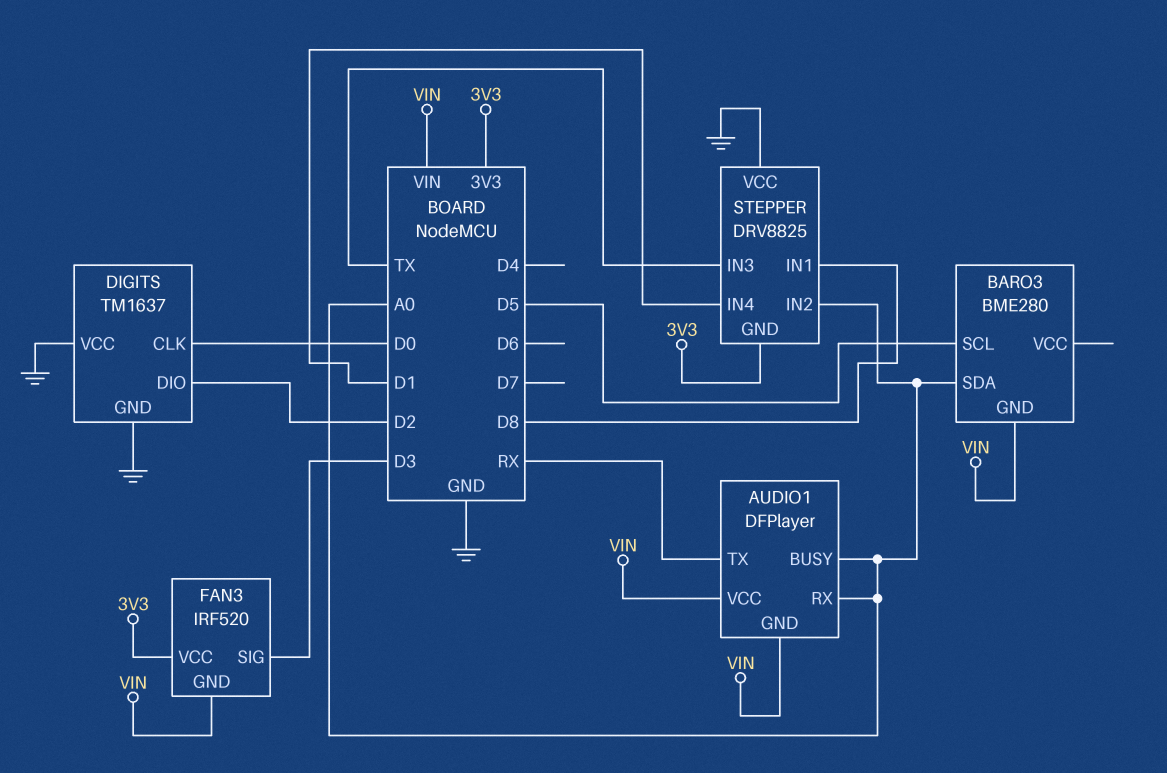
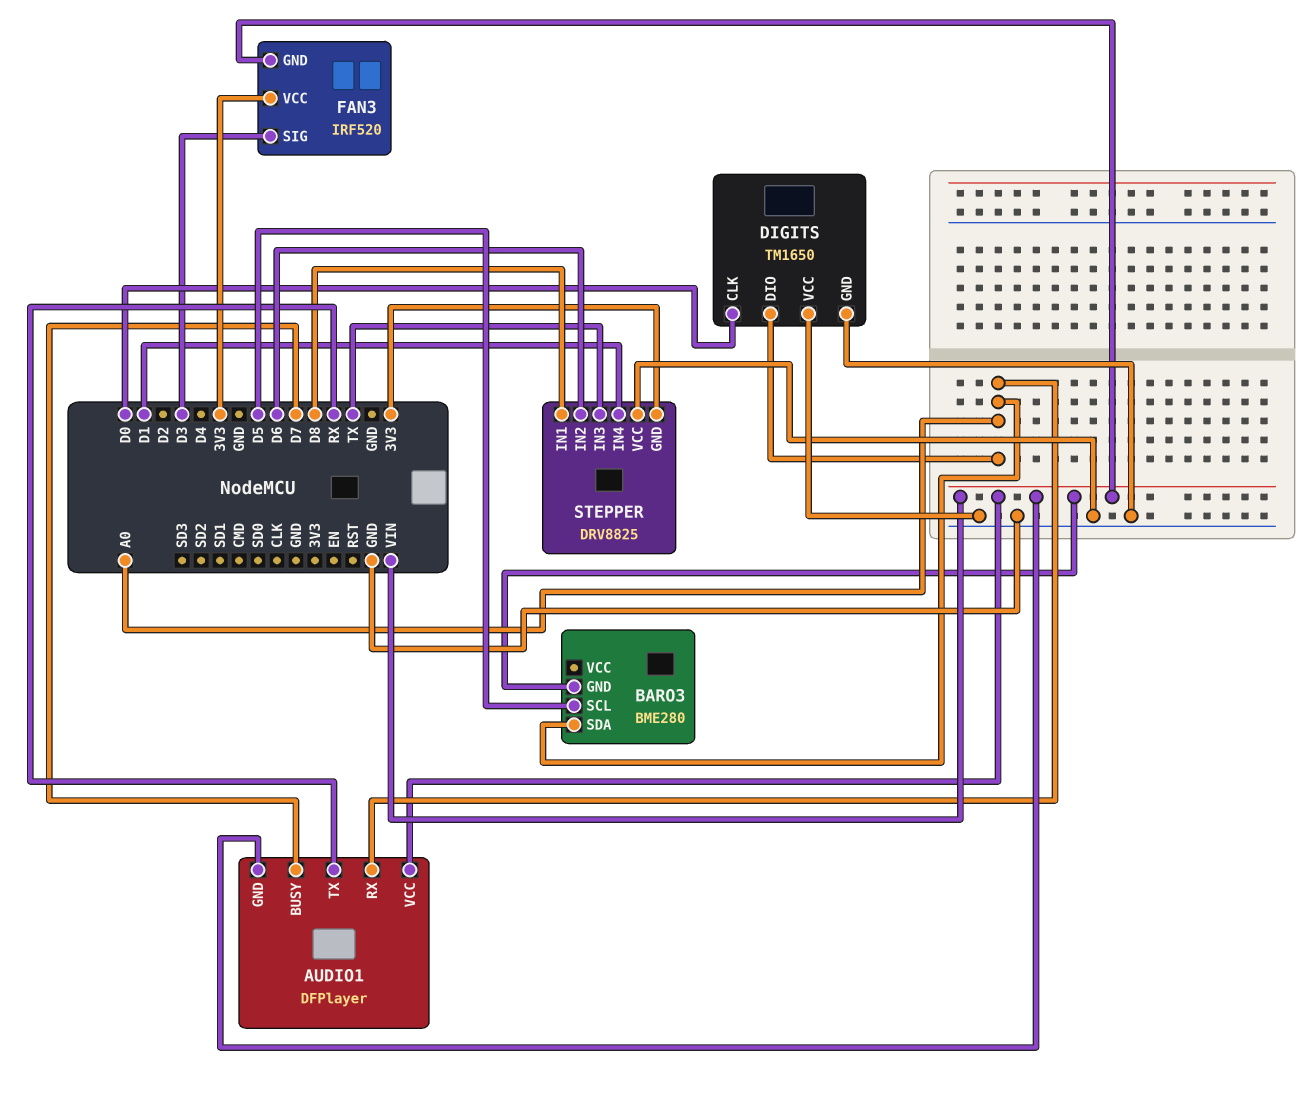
AUDIO1 pin BUSY: A0 -> D7
DIGITS: TM1637 -> TM1650
DIGITS pin DIO: D2 -> A0
STEPPER pin IN2: A0 -> D6

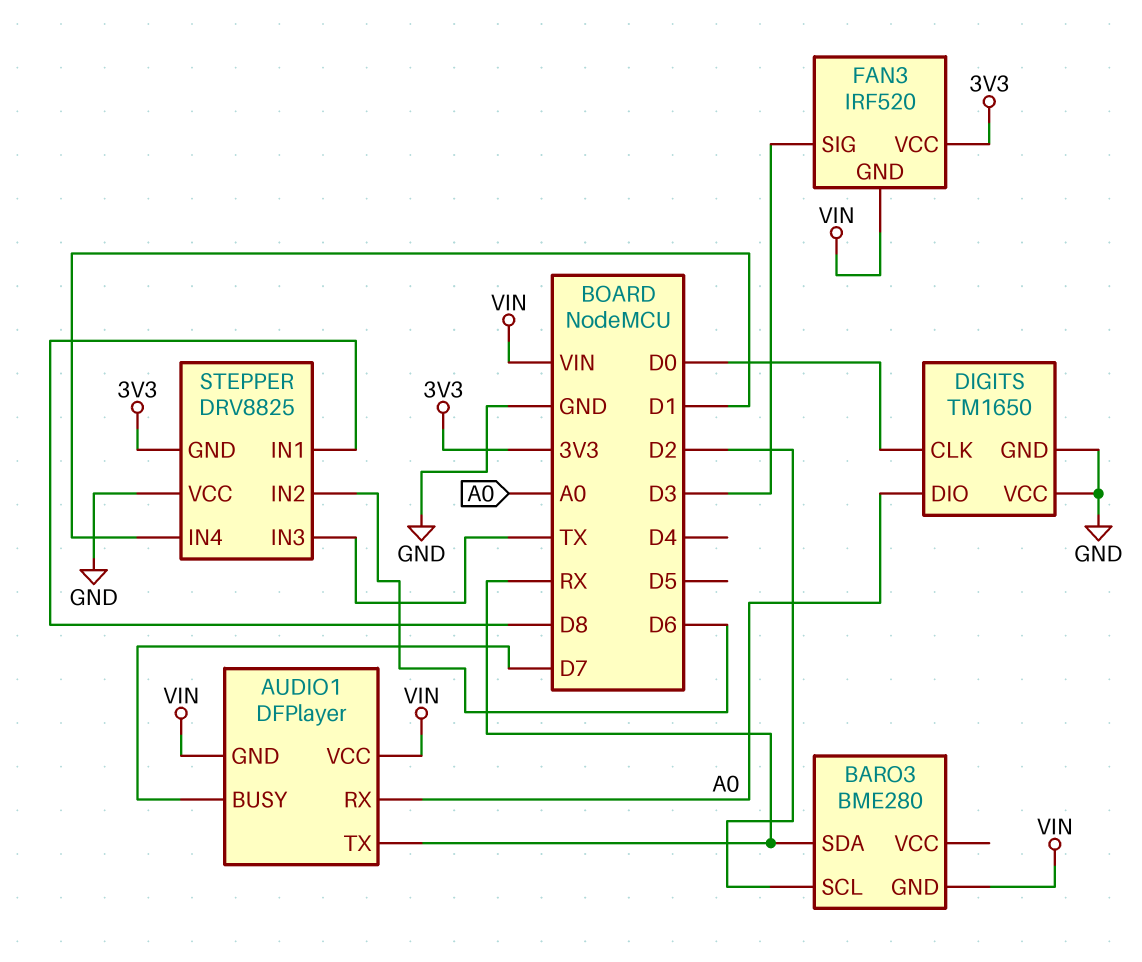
BARO3 pin SCL: D5 -> D2
BARO3 pin SDA: A0 -> RX

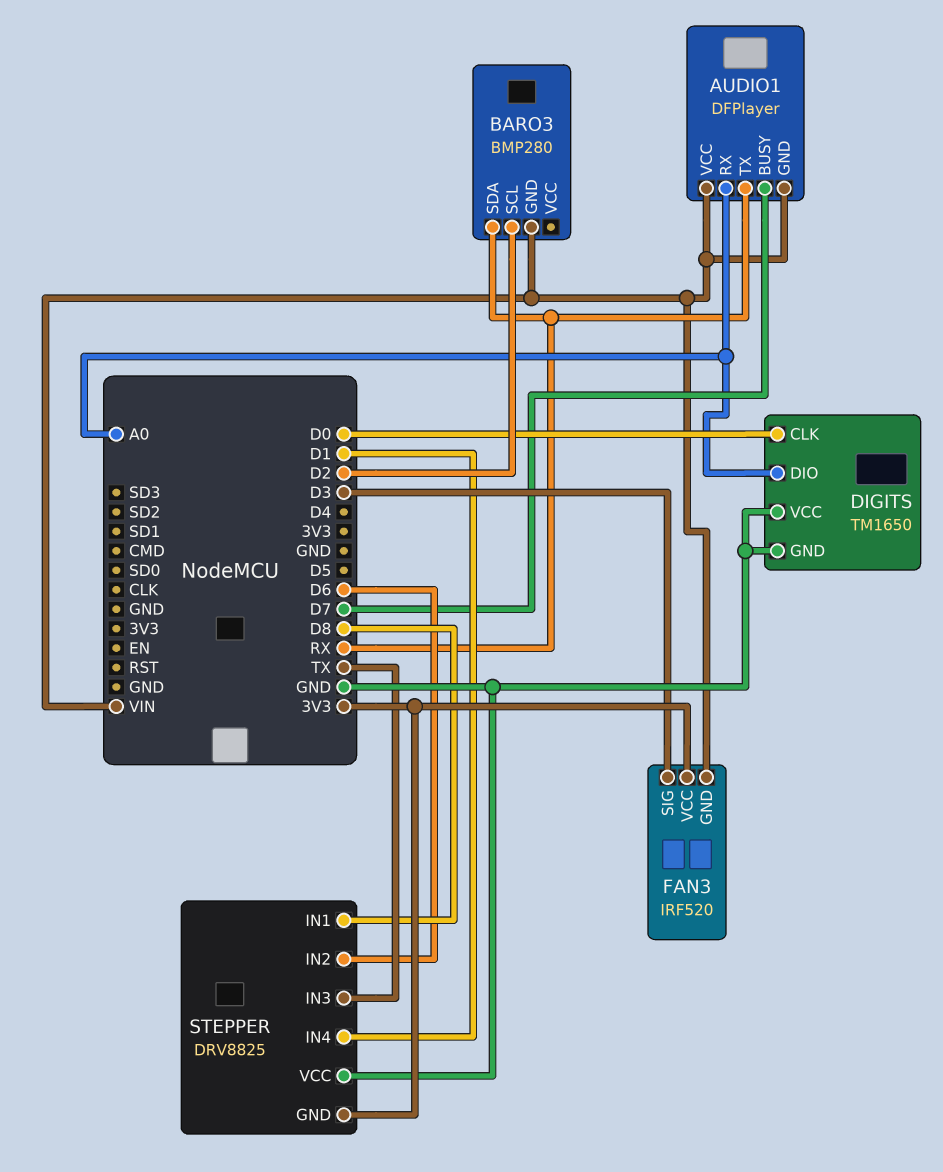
BARO3: BME280 -> BMP280

